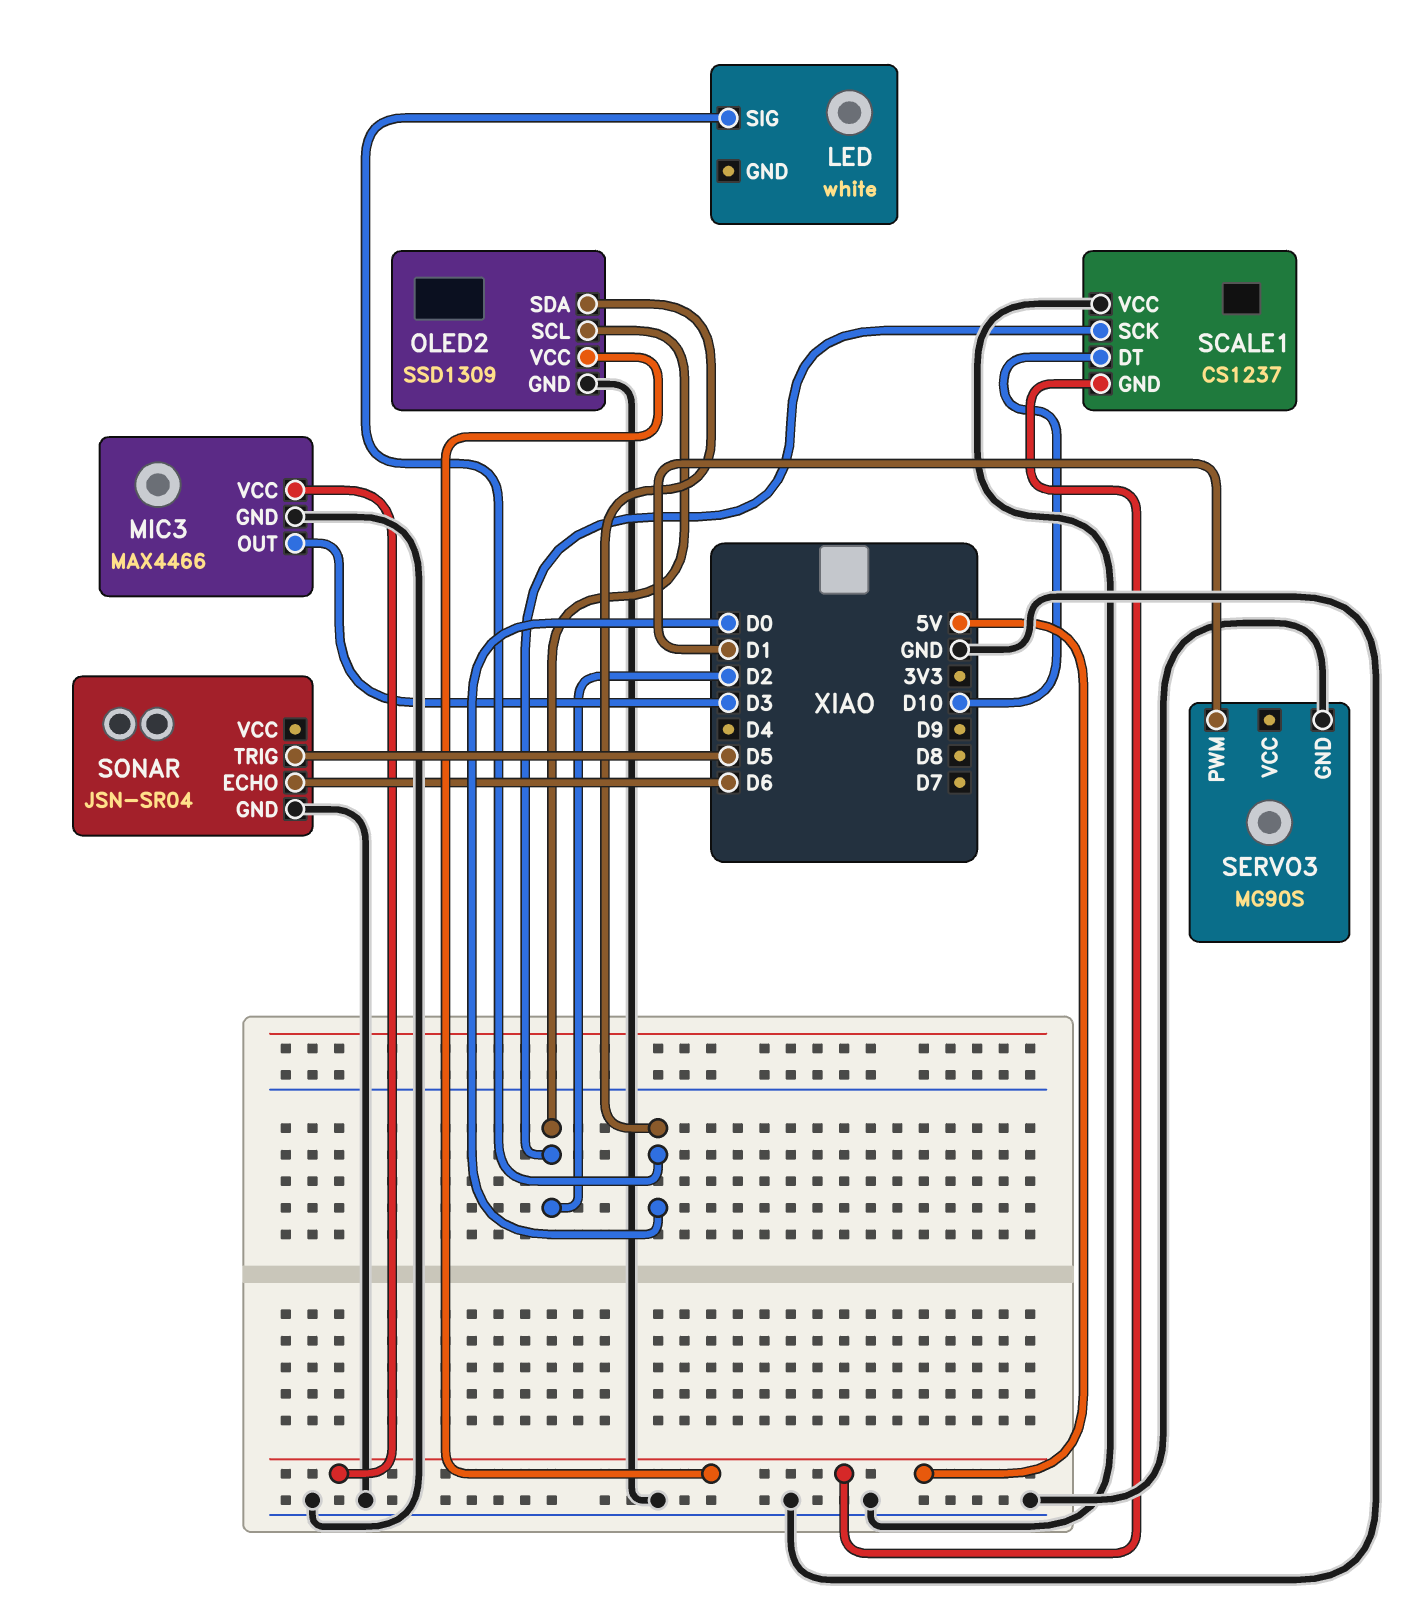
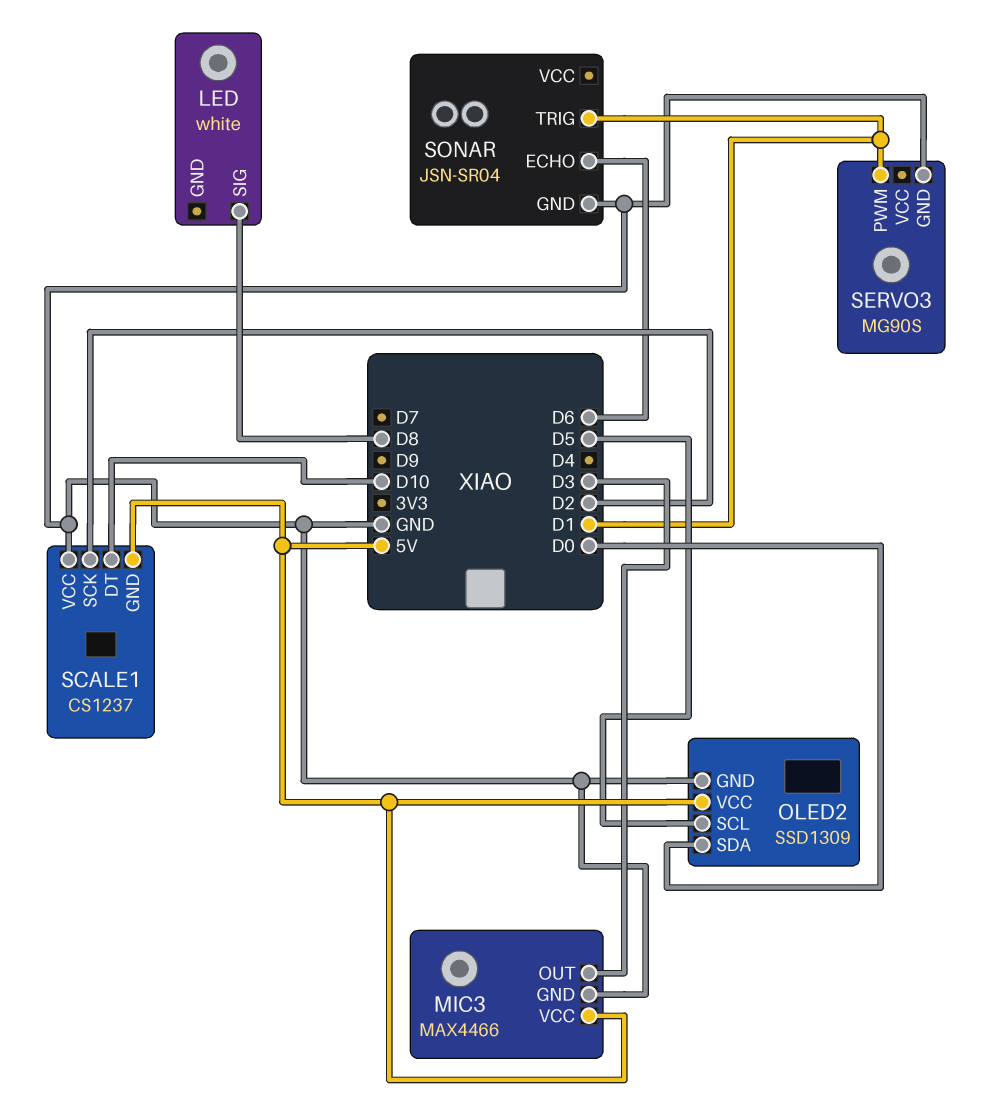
LED pin SIG: D0 -> D8
OLED2 pin SCL: D2 -> D5
SONAR pin TRIG: D5 -> D1

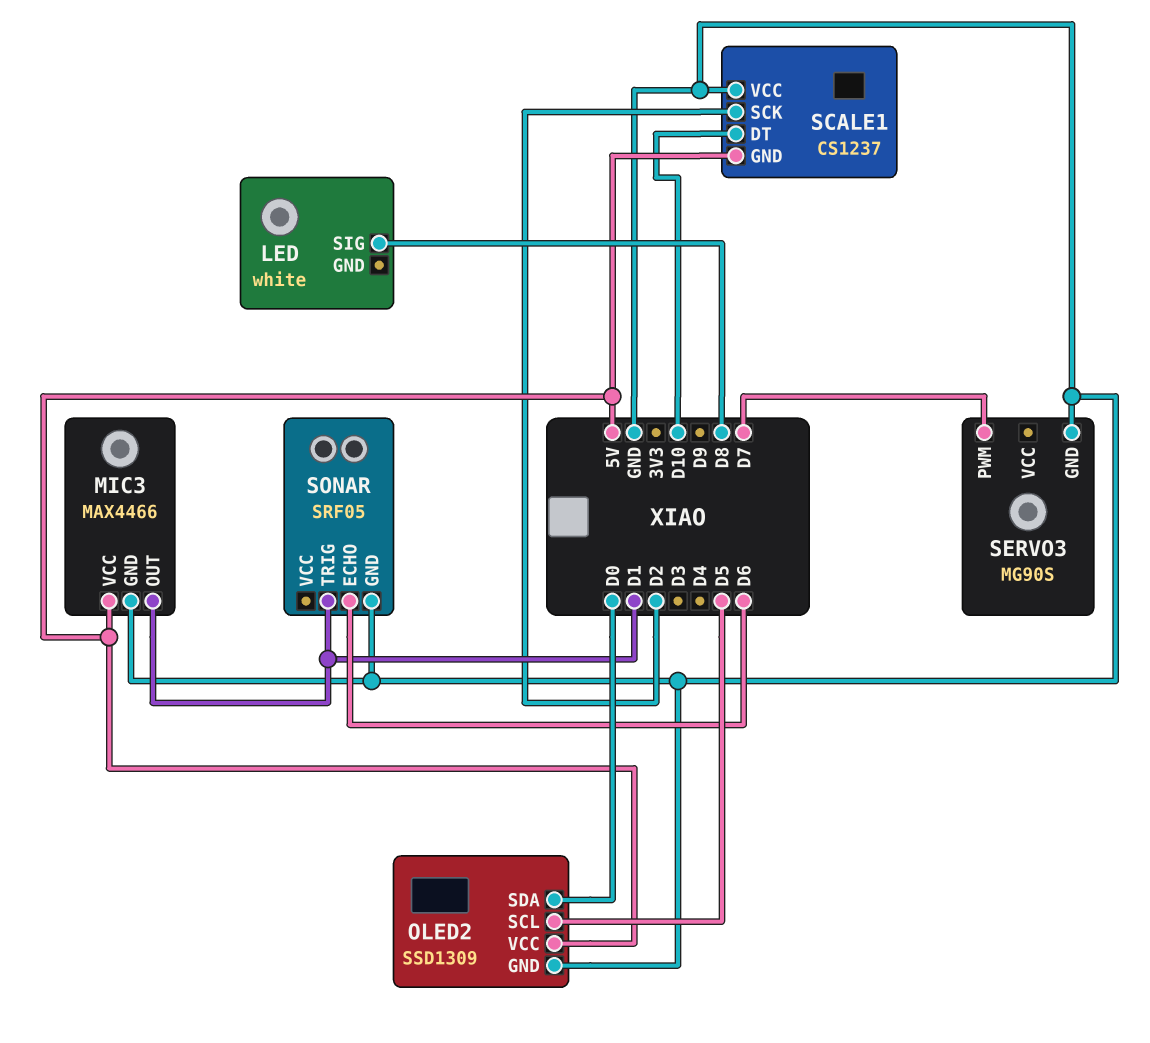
MIC3 pin OUT: D3 -> D1
SERVO3 pin PWM: D1 -> D7
SONAR: JSN-SR04 -> SRF05

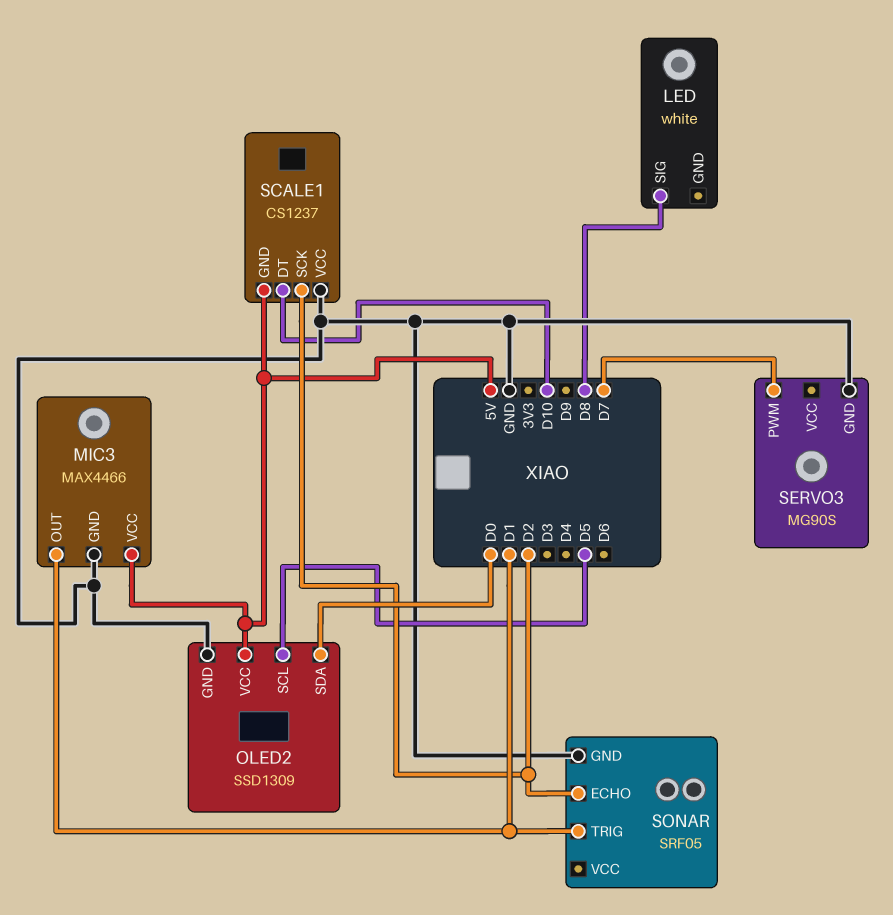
SONAR pin ECHO: D6 -> D2

